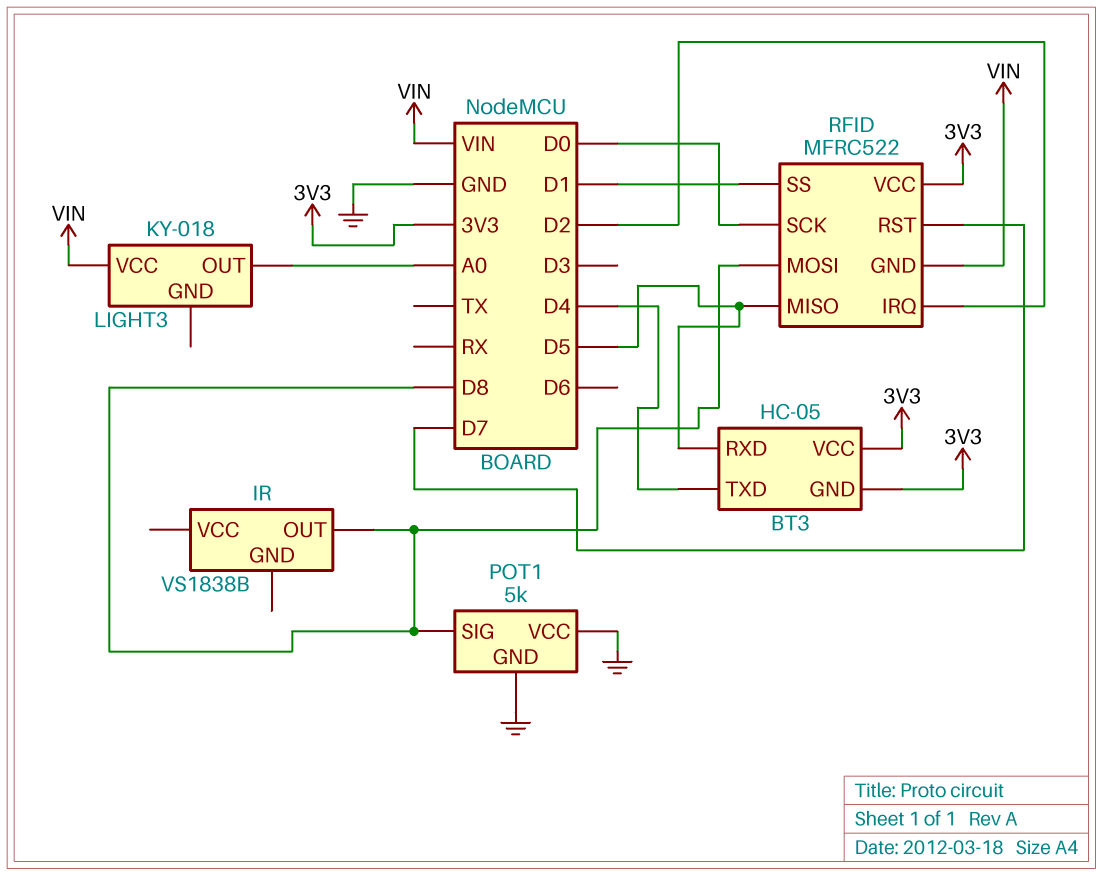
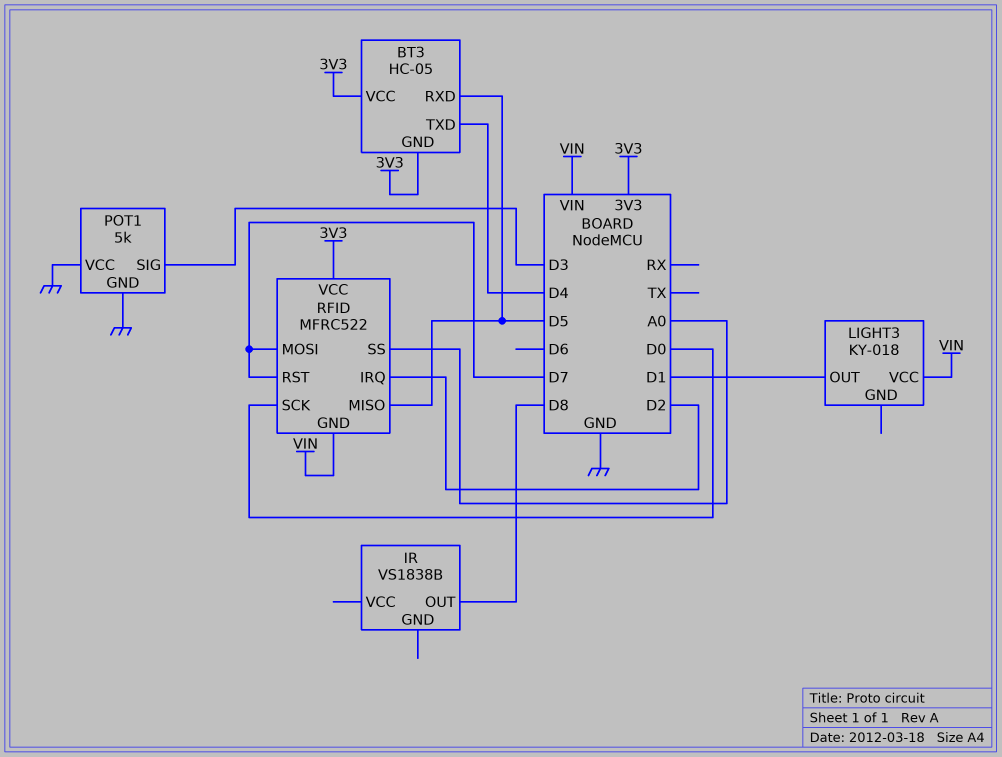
LIGHT3 pin OUT: A0 -> D1
POT1 pin SIG: D8 -> D3
RFID pin MOSI: D8 -> D7
RFID pin SS: D1 -> A0

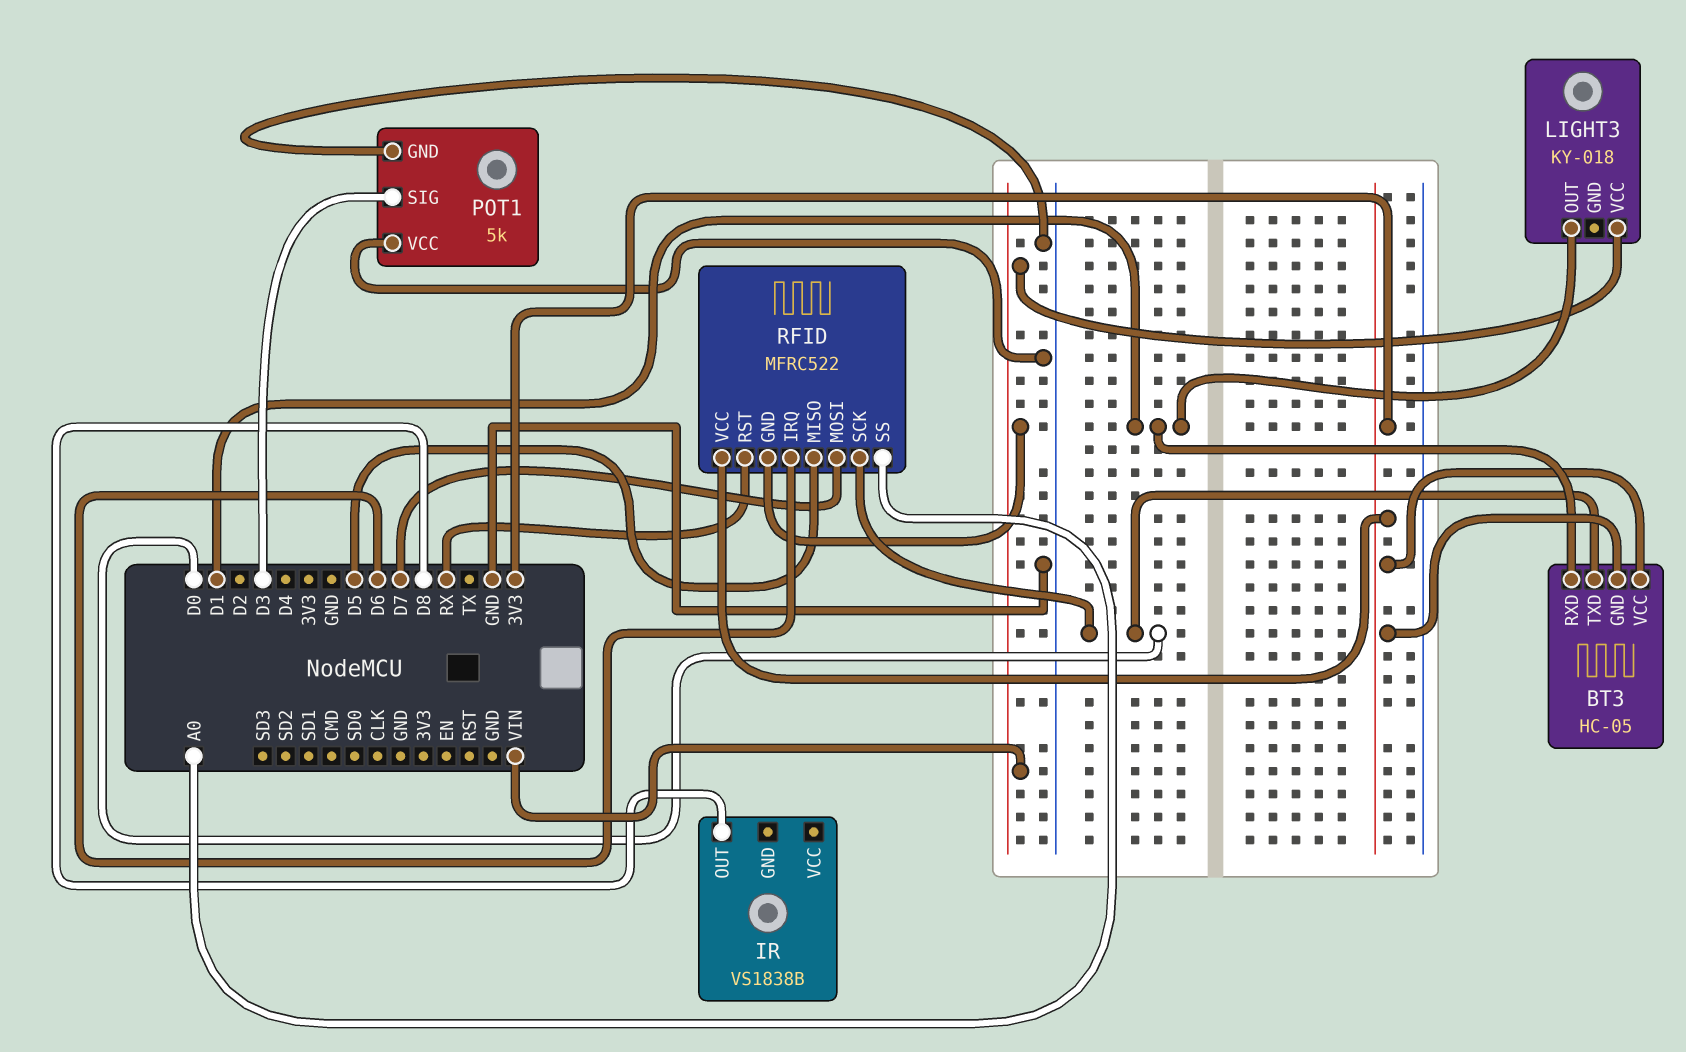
BT3 pin RXD: D5 -> D1
BT3 pin TXD: D4 -> D0
RFID pin IRQ: D2 -> D6
RFID pin RST: D7 -> RX

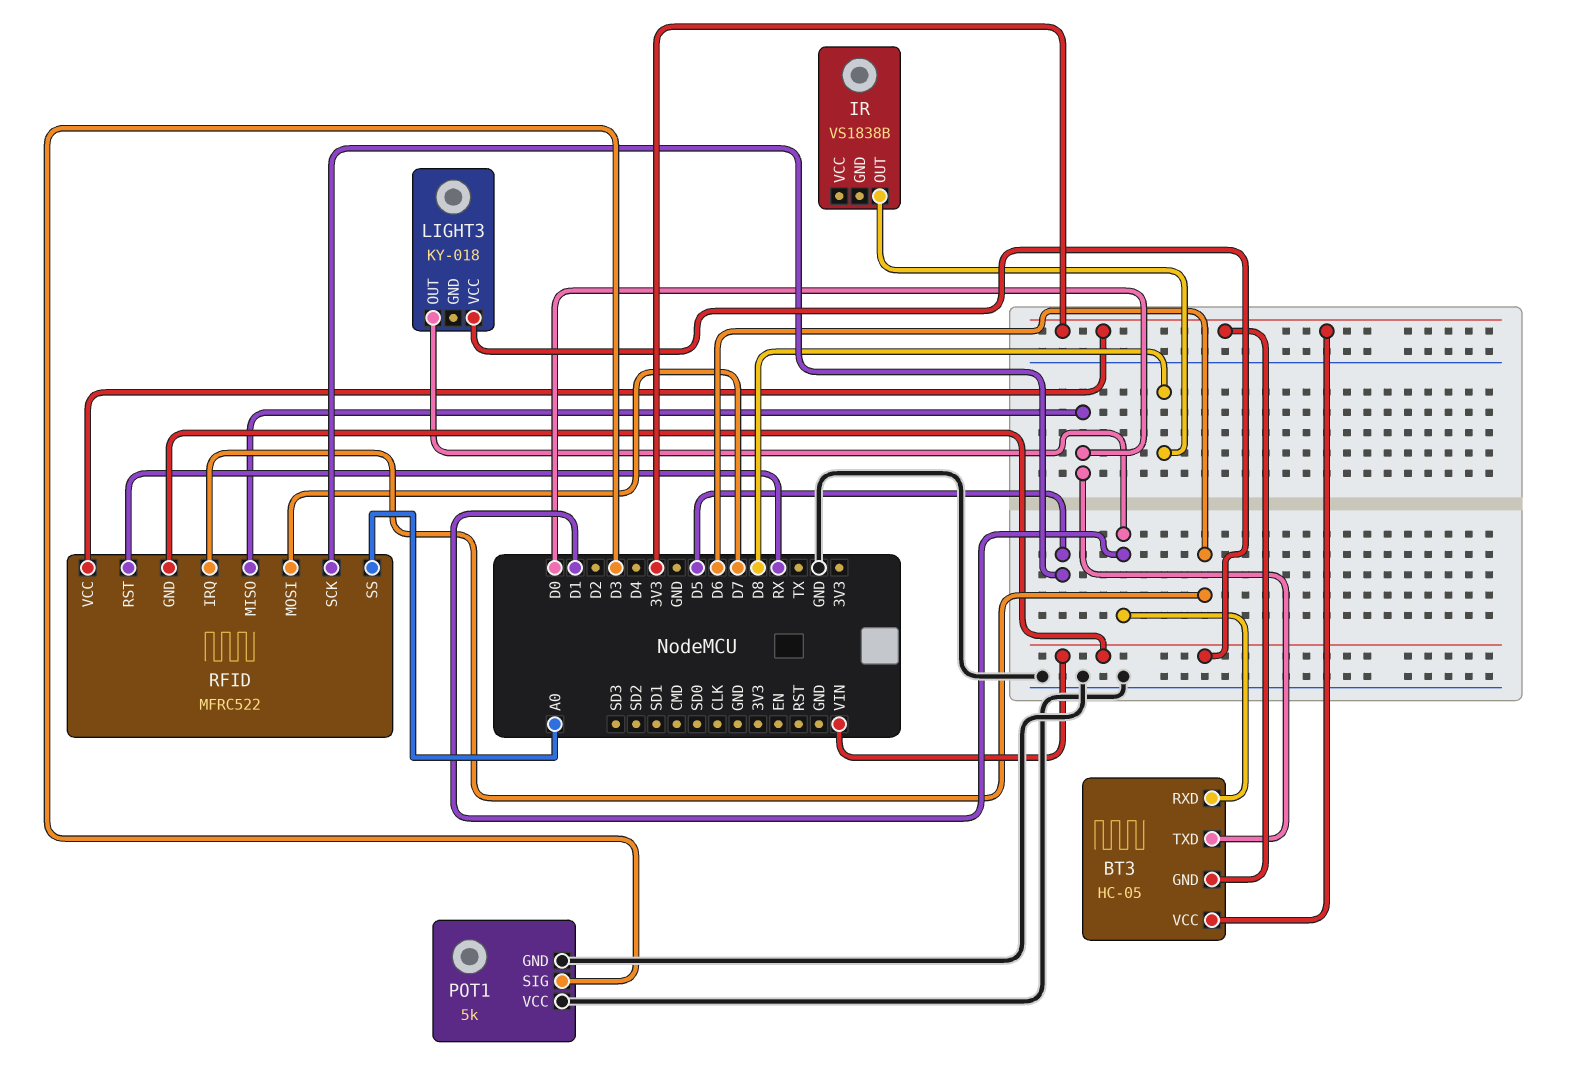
RFID pin MISO: D5 -> D0
RFID pin SCK: D0 -> D5

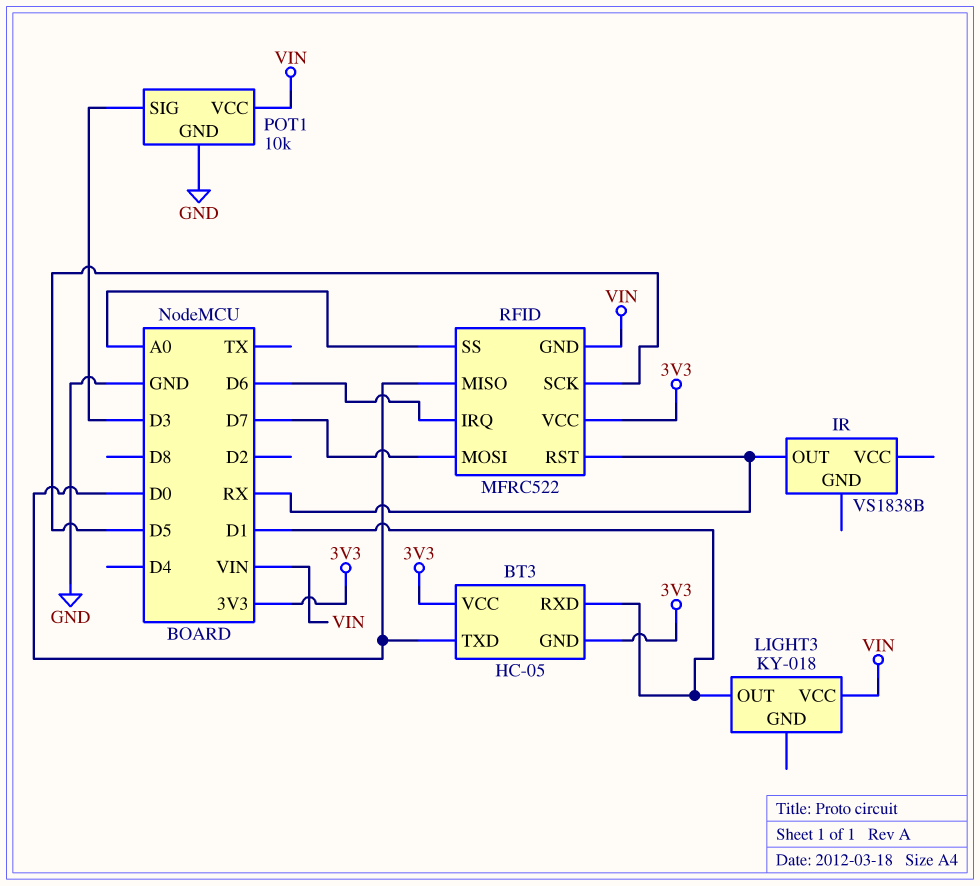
IR pin OUT: D8 -> RX
POT1: 5k -> 10k
POT1 pin VCC: GND -> VIN

